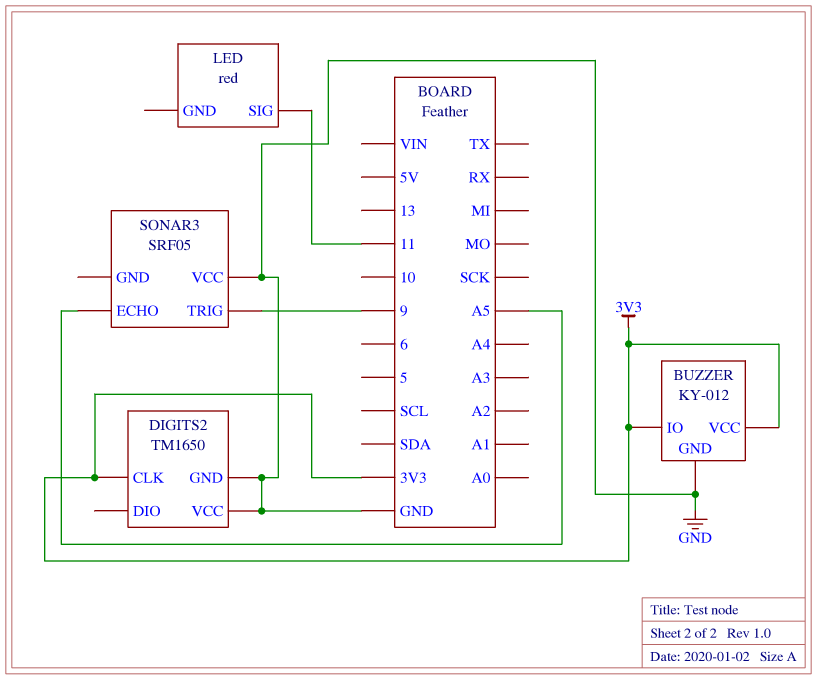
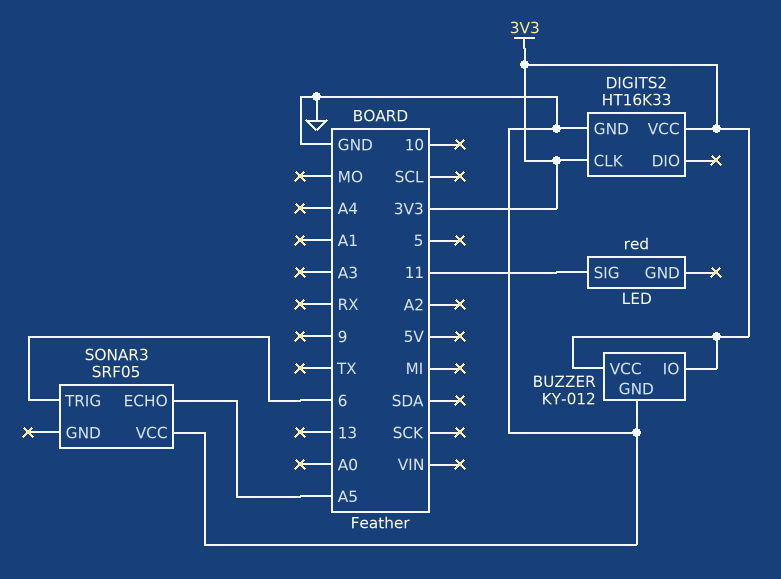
DIGITS2: TM1650 -> HT16K33
DIGITS2 pin VCC: GND -> 3V3
SONAR3 pin TRIG: 9 -> 6

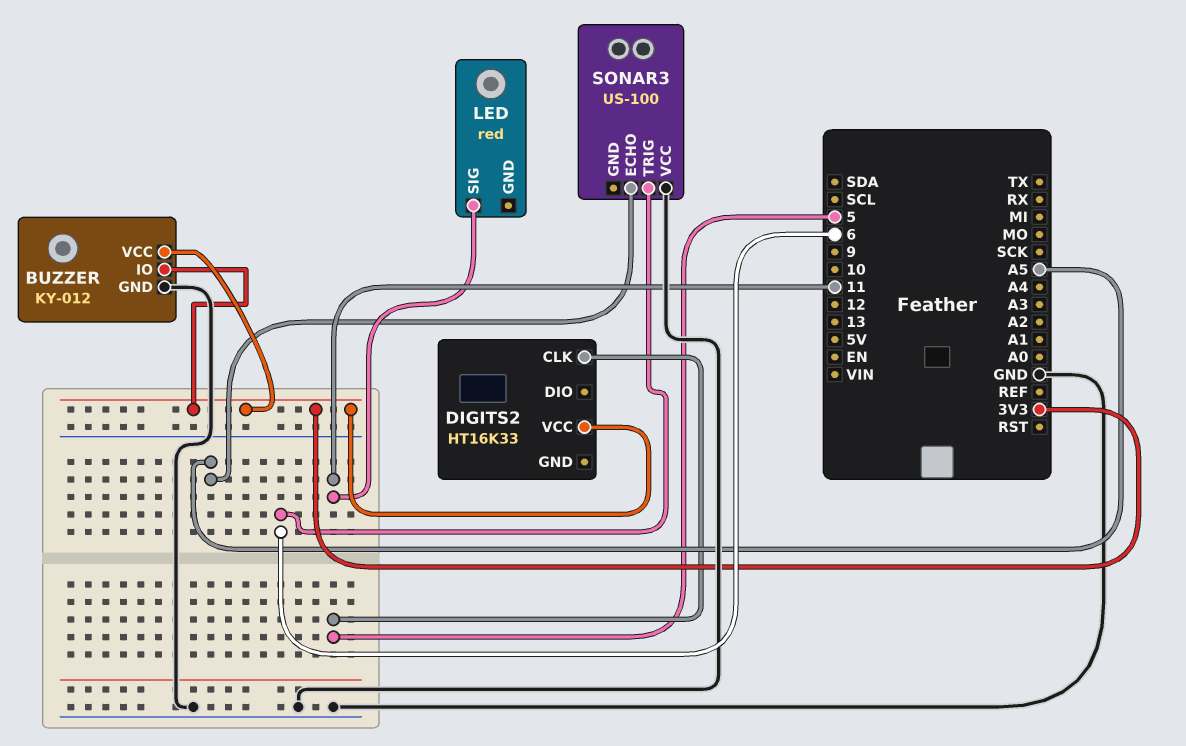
DIGITS2 pin CLK: 3V3 -> 5
DIGITS2 pin GND: GND -> none
SONAR3: SRF05 -> US-100

